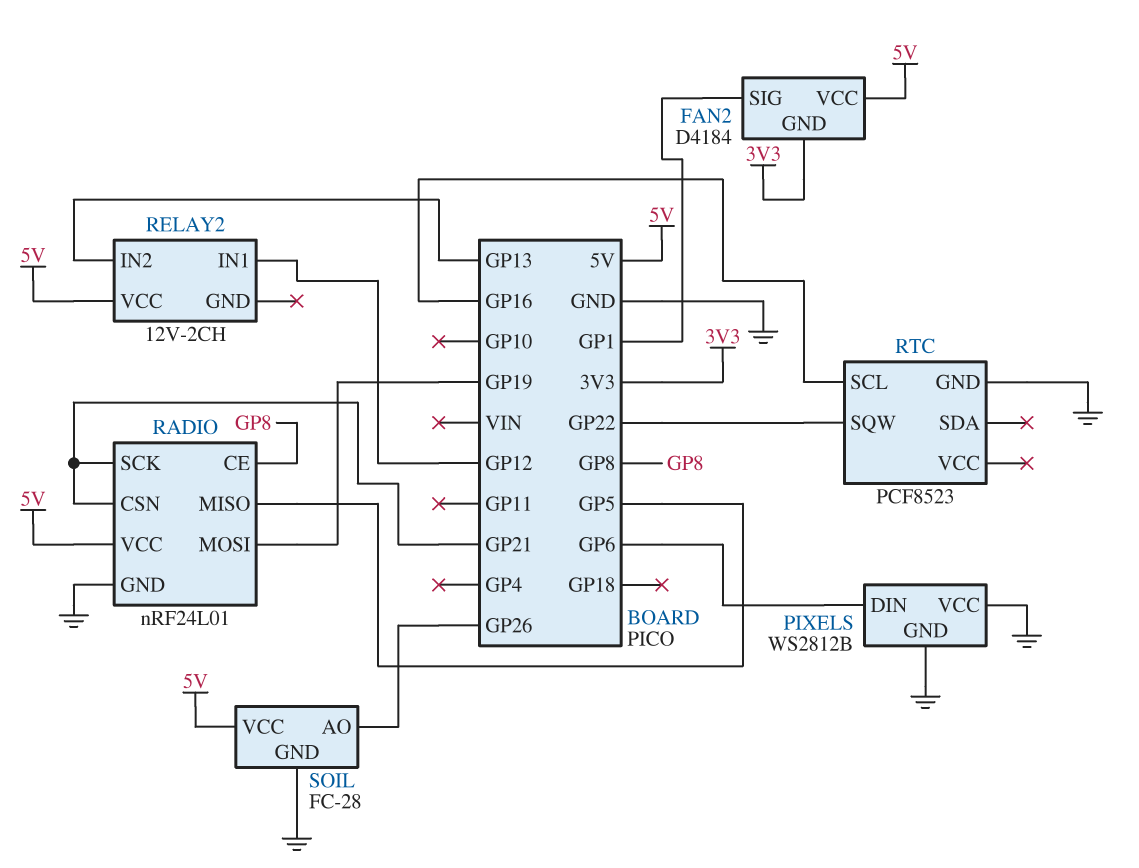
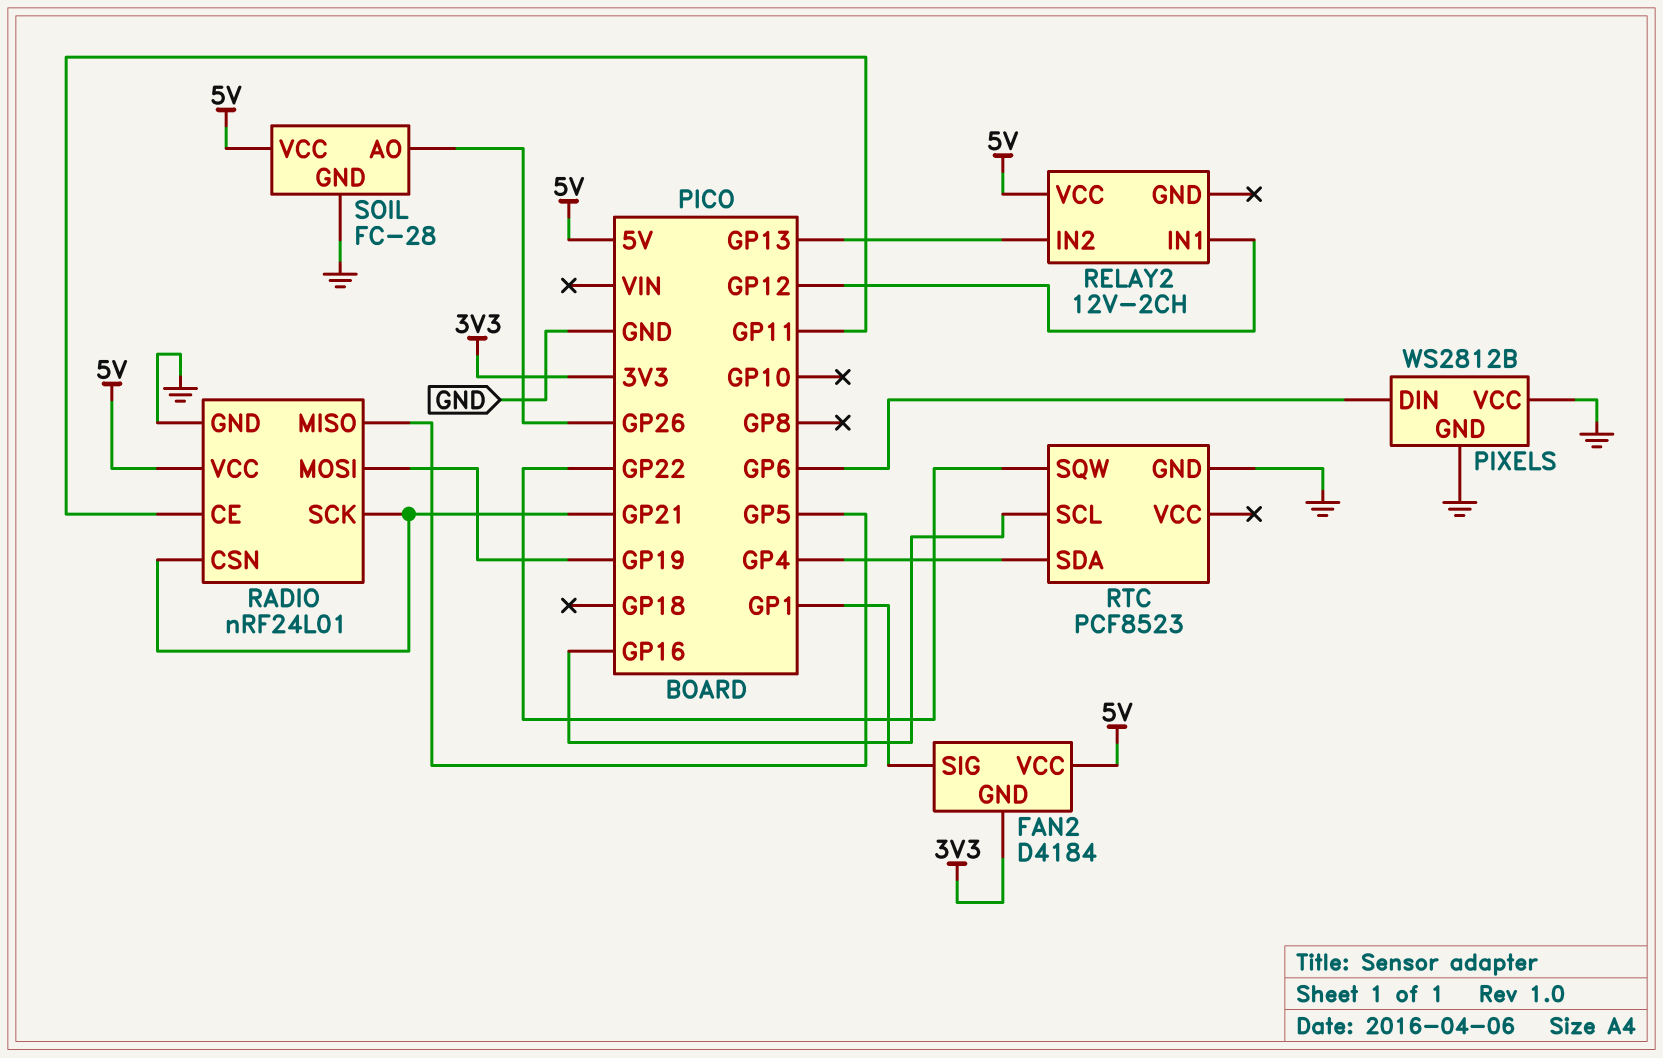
RADIO pin CE: GP8 -> GP11
RTC pin SDA: none -> GP4

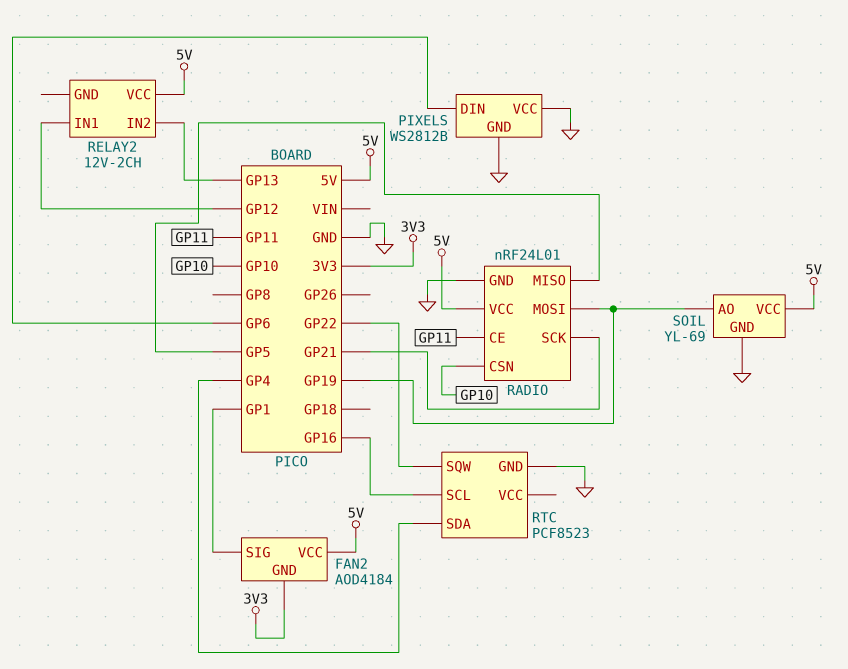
FAN2: D4184 -> AOD4184
RADIO pin CSN: GP21 -> GP10
SOIL: FC-28 -> YL-69
SOIL pin AO: GP26 -> GP19

